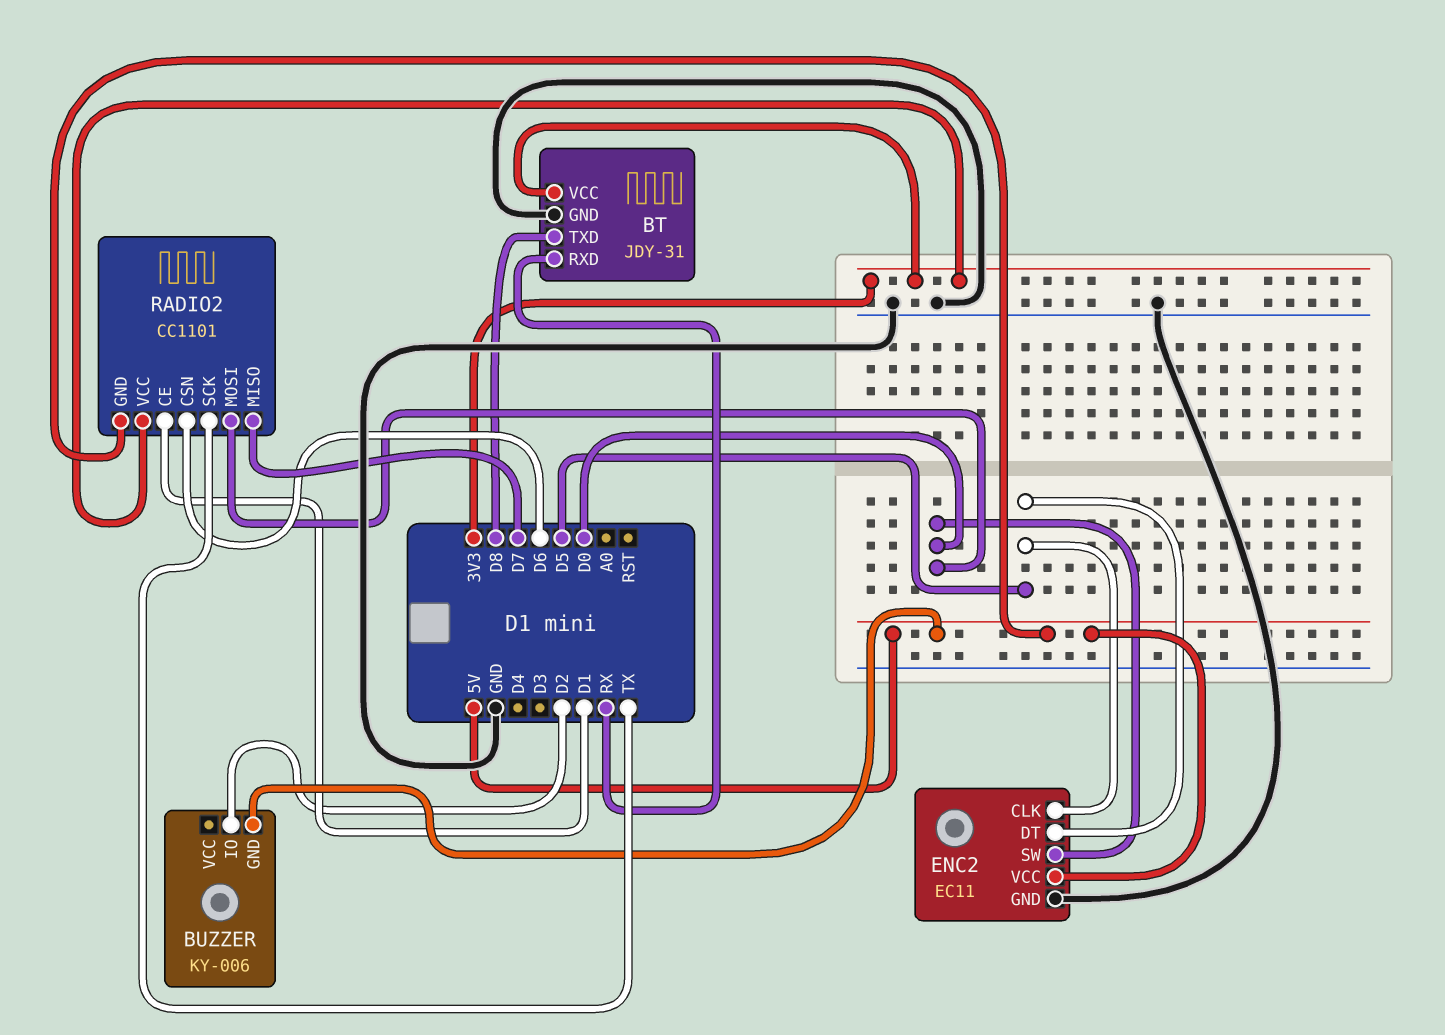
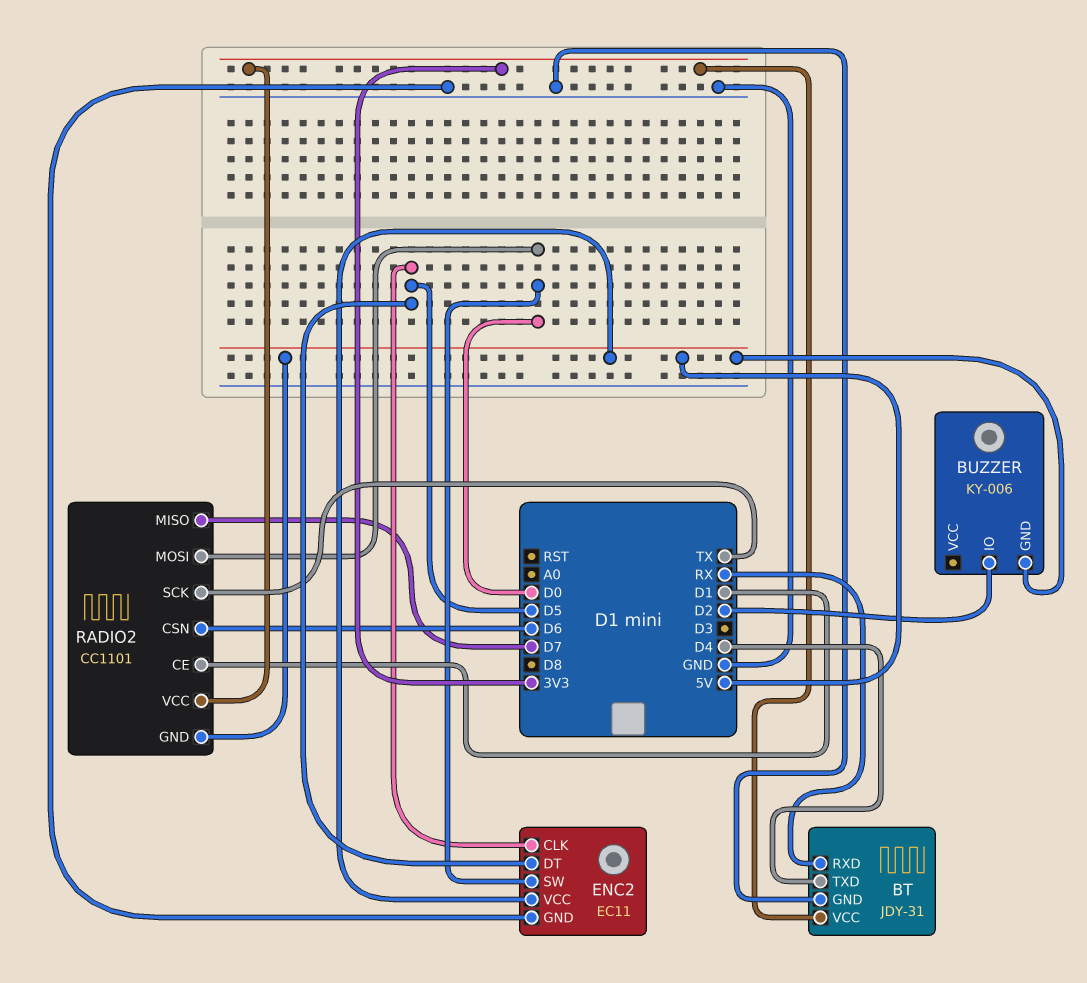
BT pin TXD: D8 -> D4

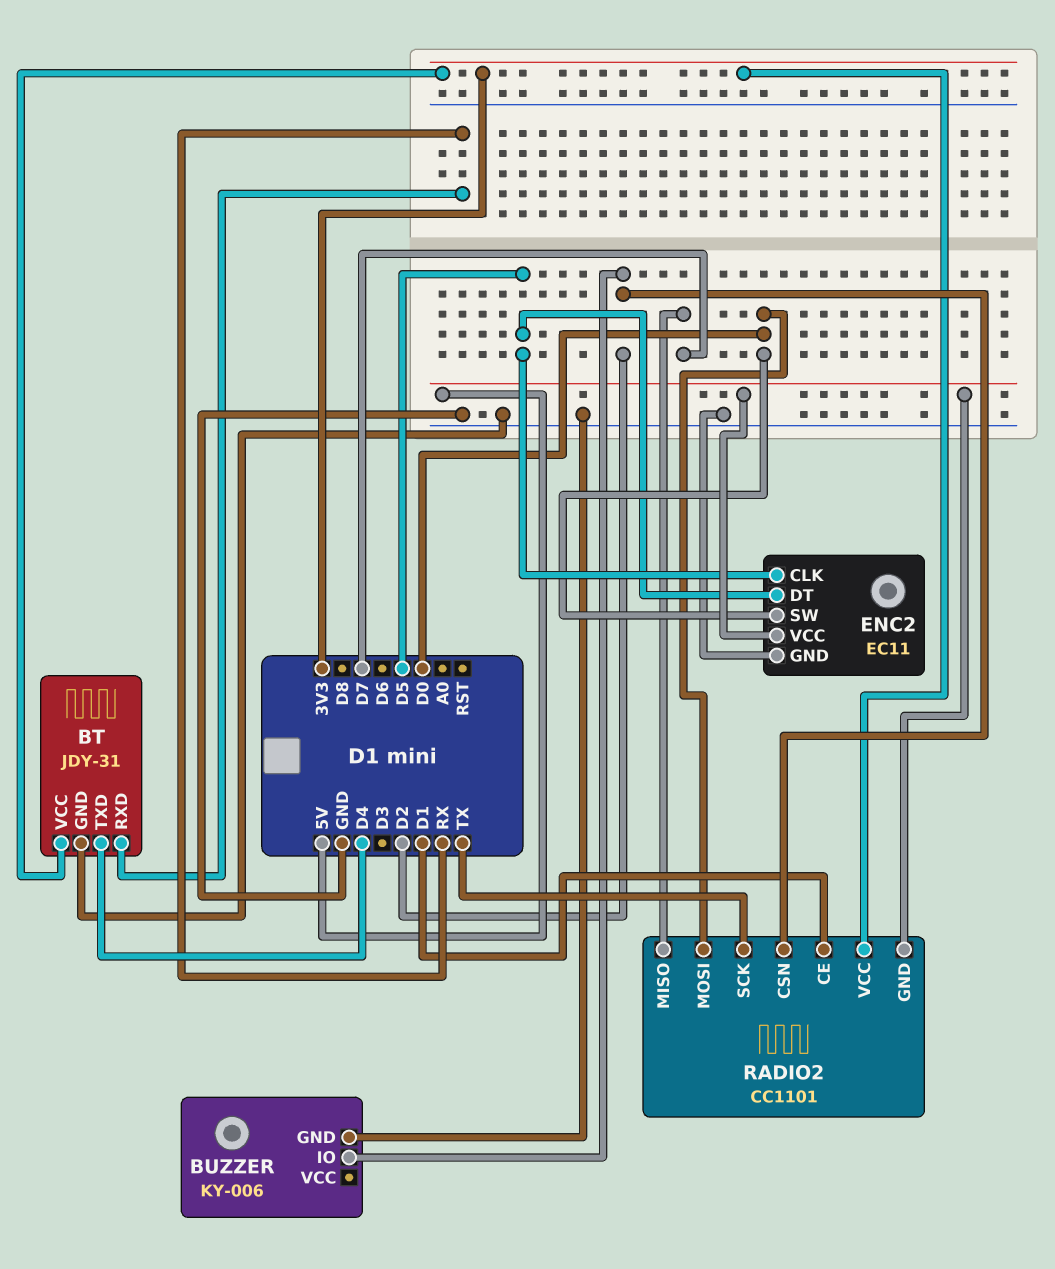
BUZZER pin GND: 5V -> GND
RADIO2 pin CSN: D6 -> D2

